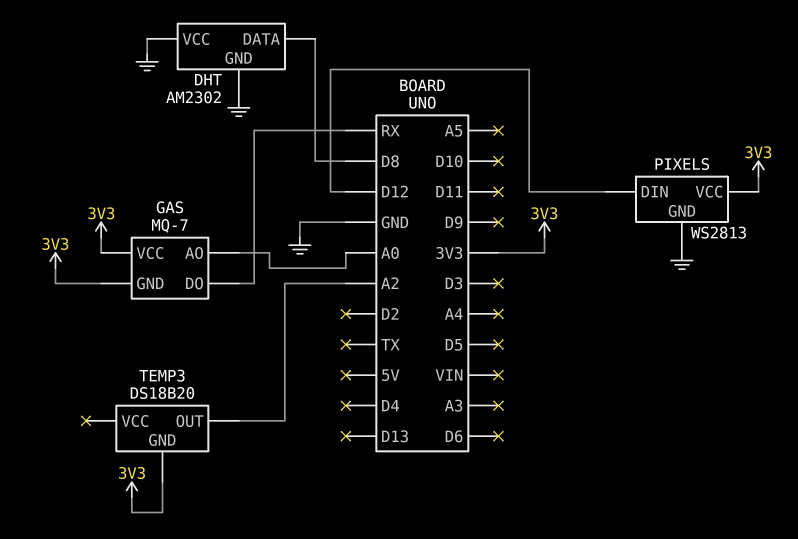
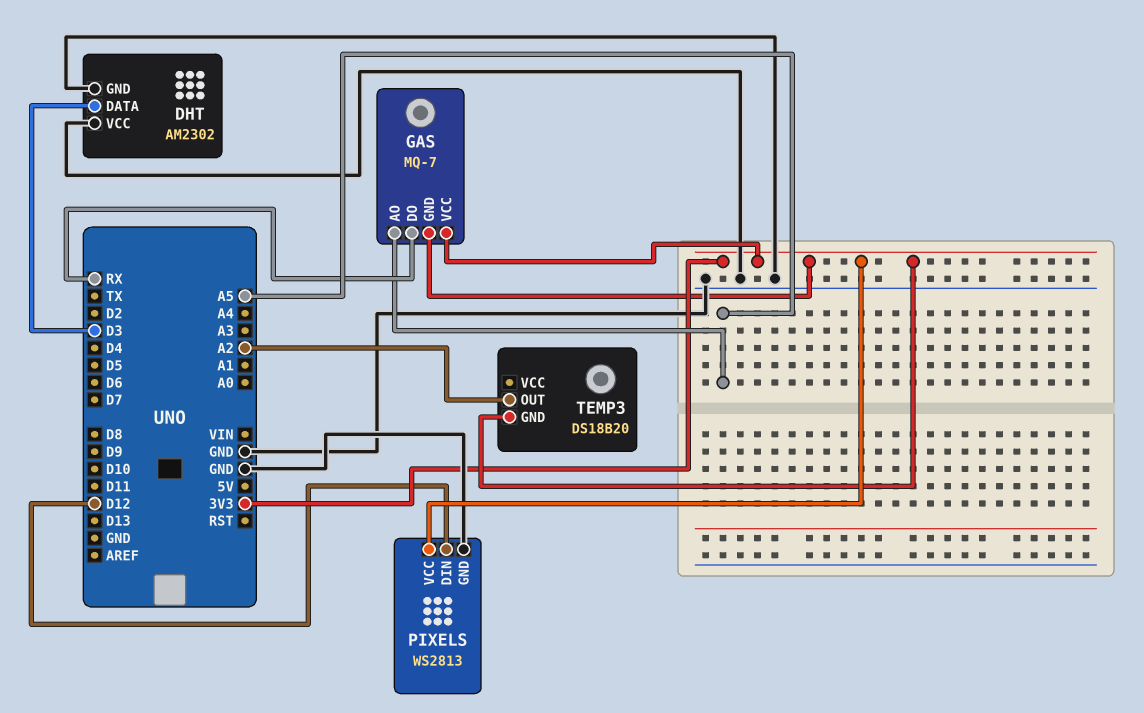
DHT pin DATA: D8 -> D3
GAS pin AO: A0 -> A5

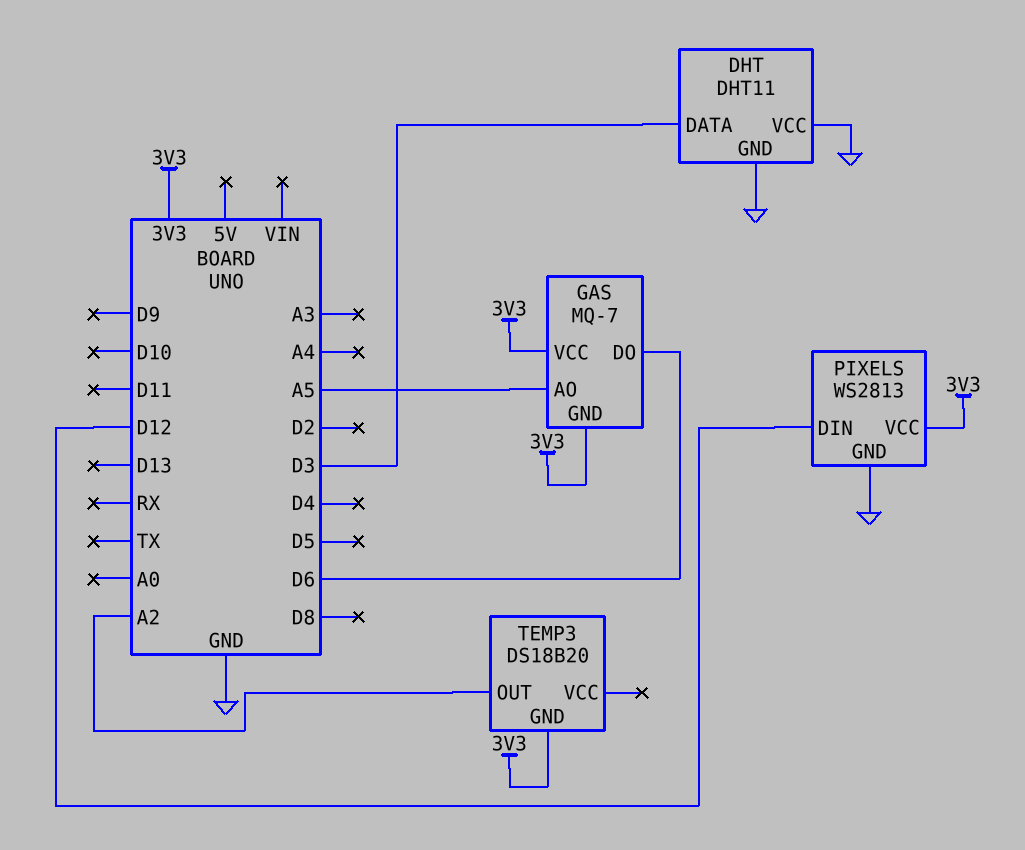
DHT: AM2302 -> DHT11
GAS pin DO: RX -> D6

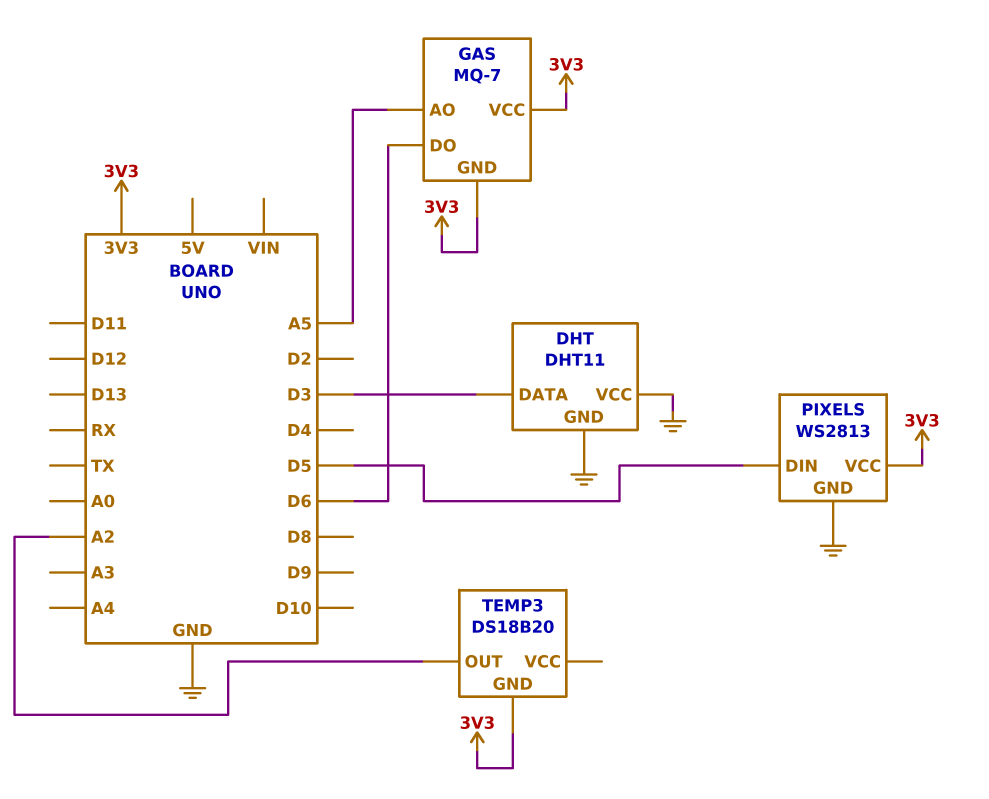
PIXELS pin DIN: D12 -> D5

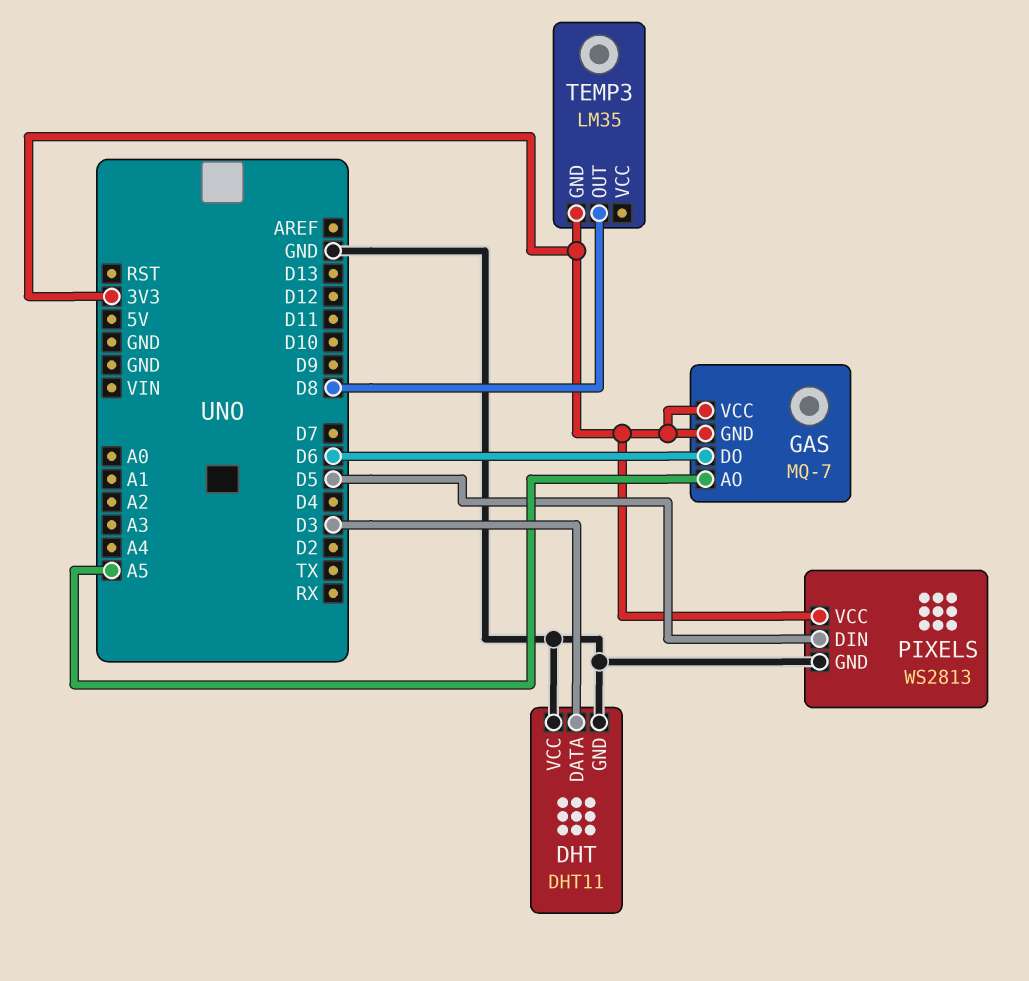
TEMP3: DS18B20 -> LM35
TEMP3 pin OUT: A2 -> D8

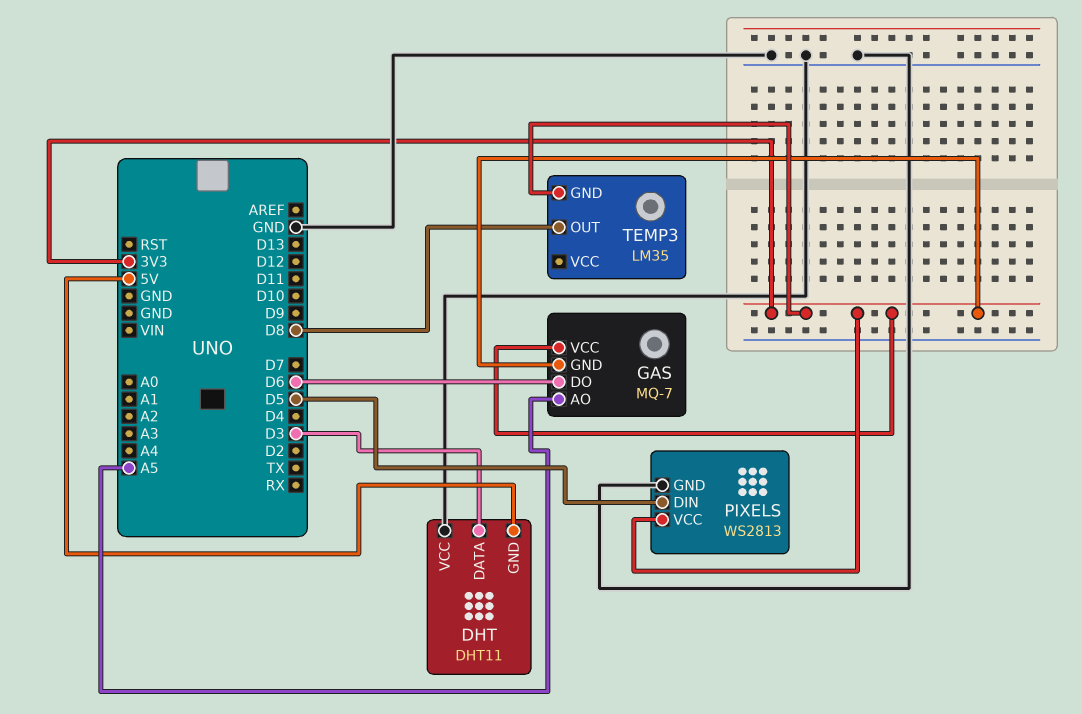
DHT pin GND: GND -> 5V

